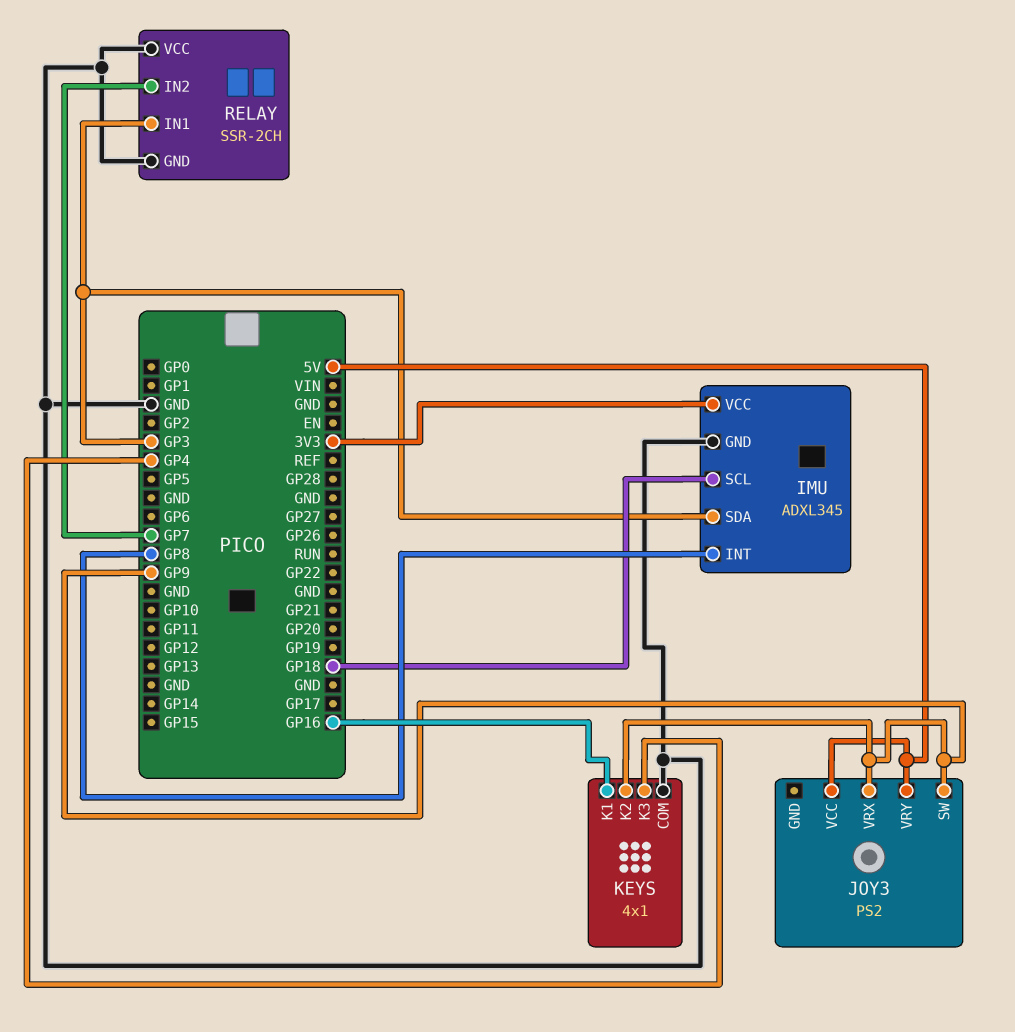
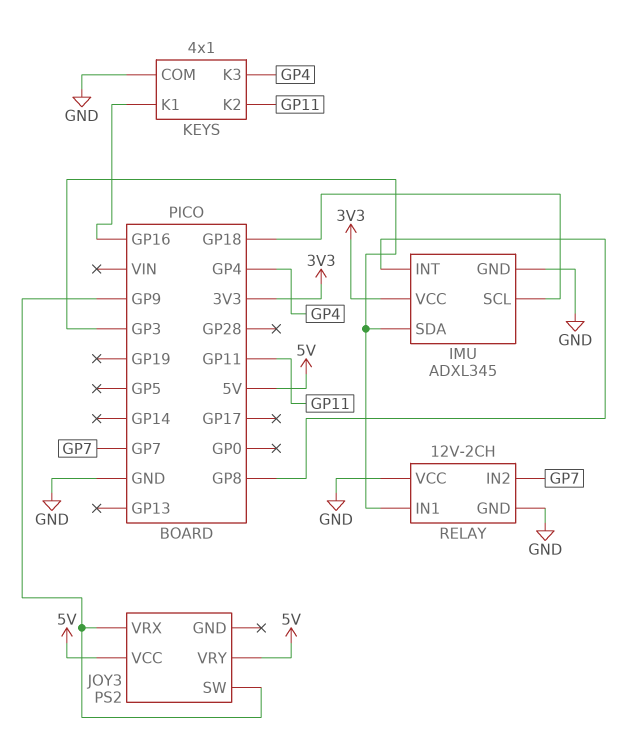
KEYS pin K2: GP9 -> GP11
RELAY: SSR-2CH -> 12V-2CH

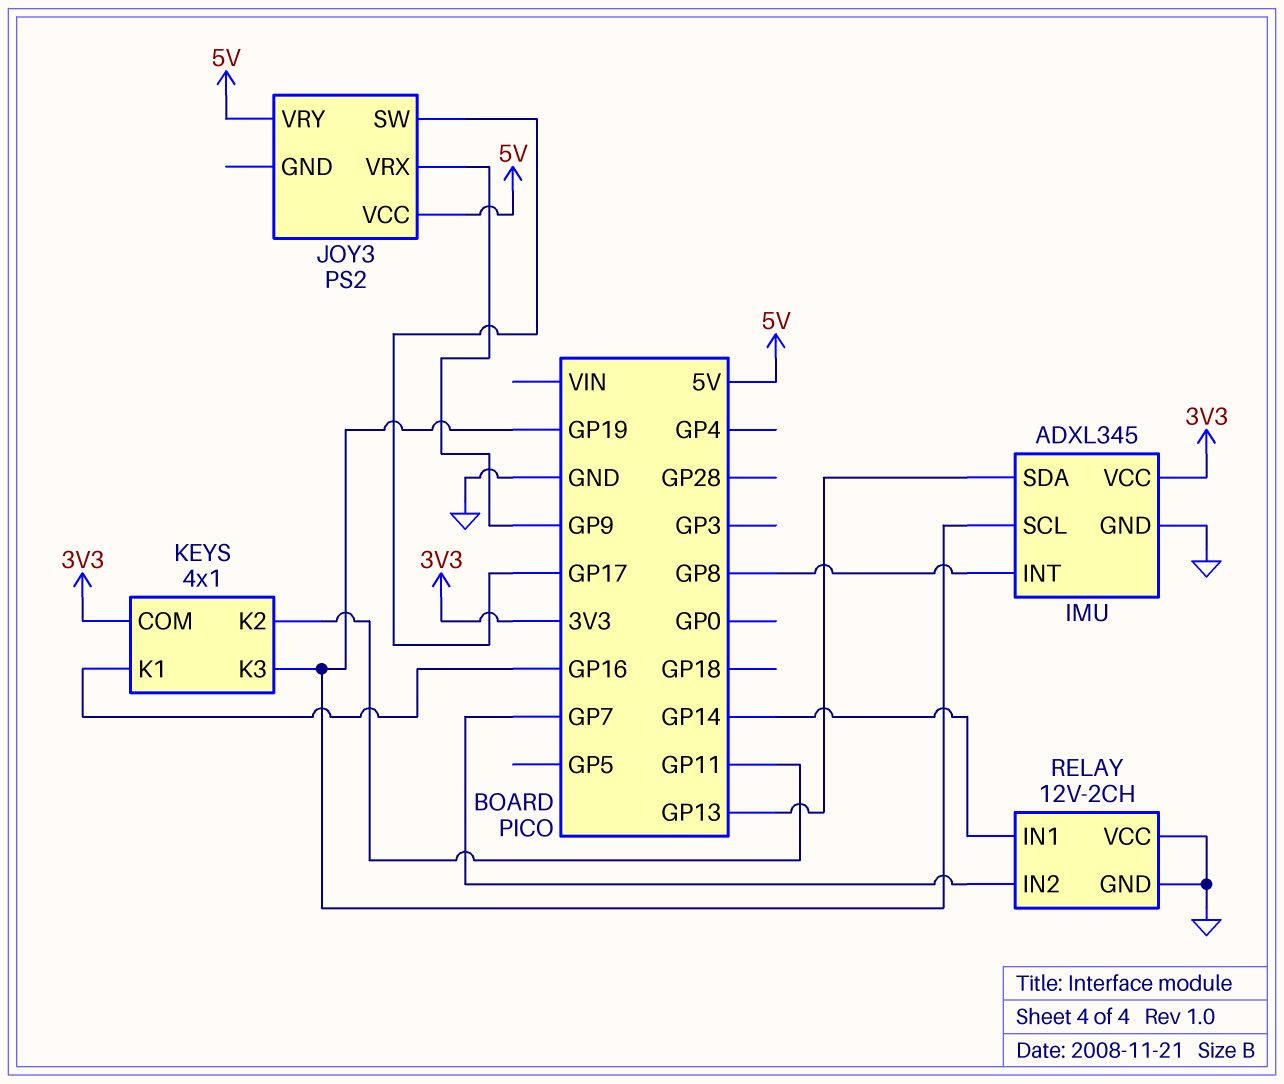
IMU pin SCL: GP18 -> GP19
IMU pin SDA: GP3 -> GP13
JOY3 pin SW: GP9 -> GP17
KEYS pin COM: GND -> 3V3
KEYS pin K3: GP4 -> GP19
RELAY pin IN1: GP3 -> GP14

